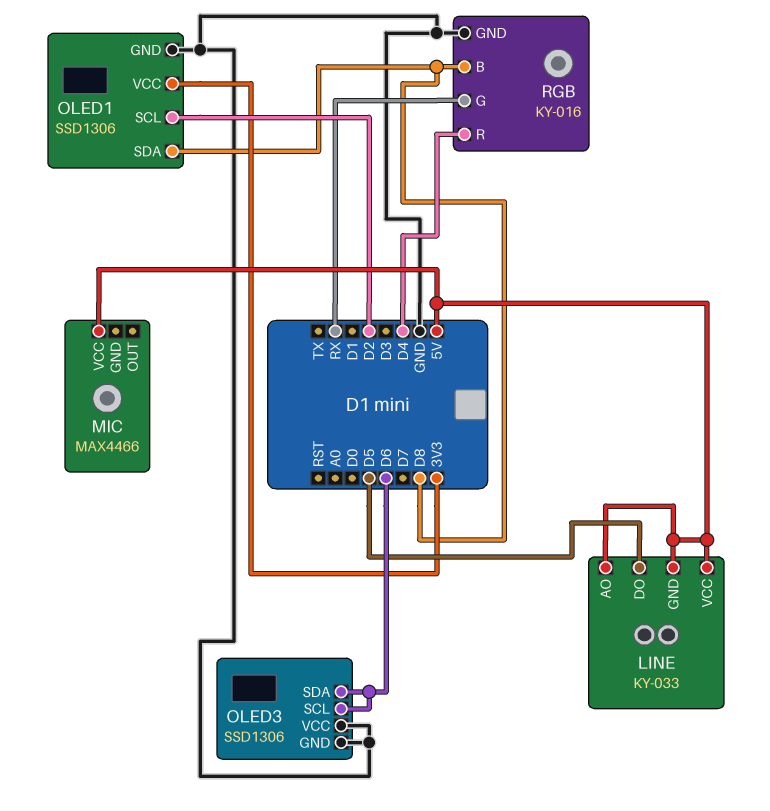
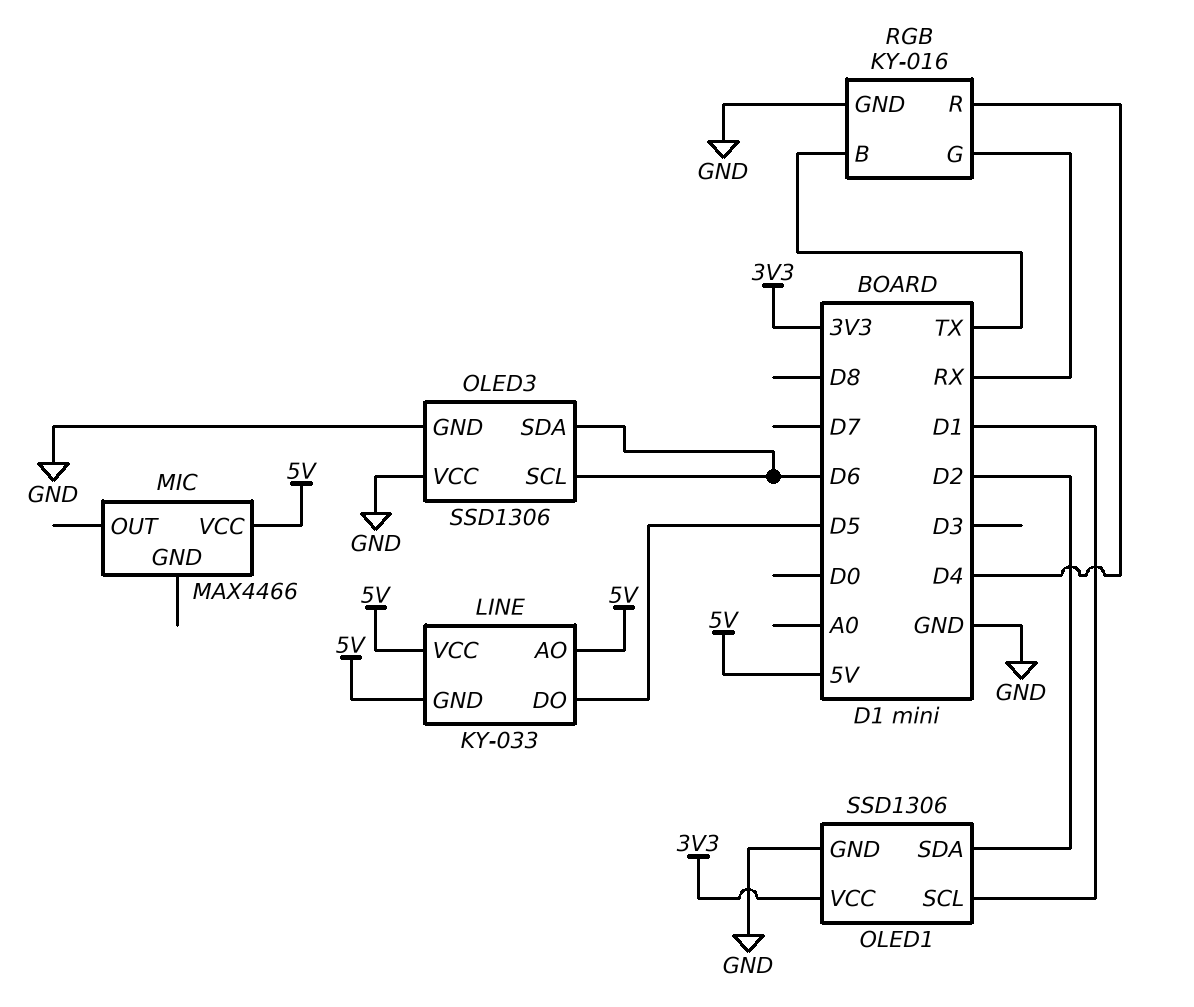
OLED1 pin SCL: D2 -> D1
OLED1 pin SDA: D8 -> D2
RGB pin B: D8 -> TX

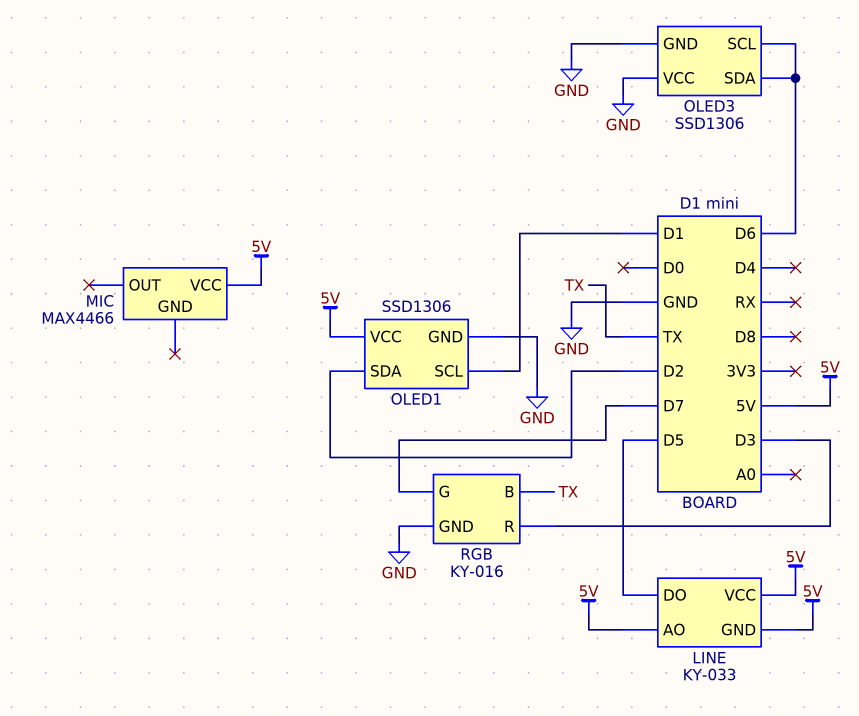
OLED1 pin VCC: 3V3 -> 5V
RGB pin G: RX -> D7
RGB pin R: D4 -> D3

